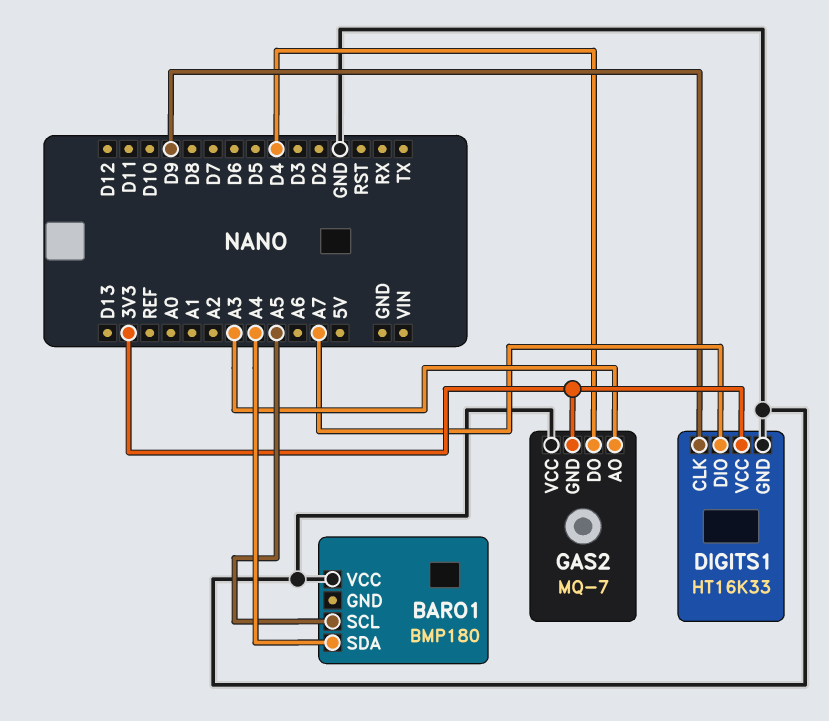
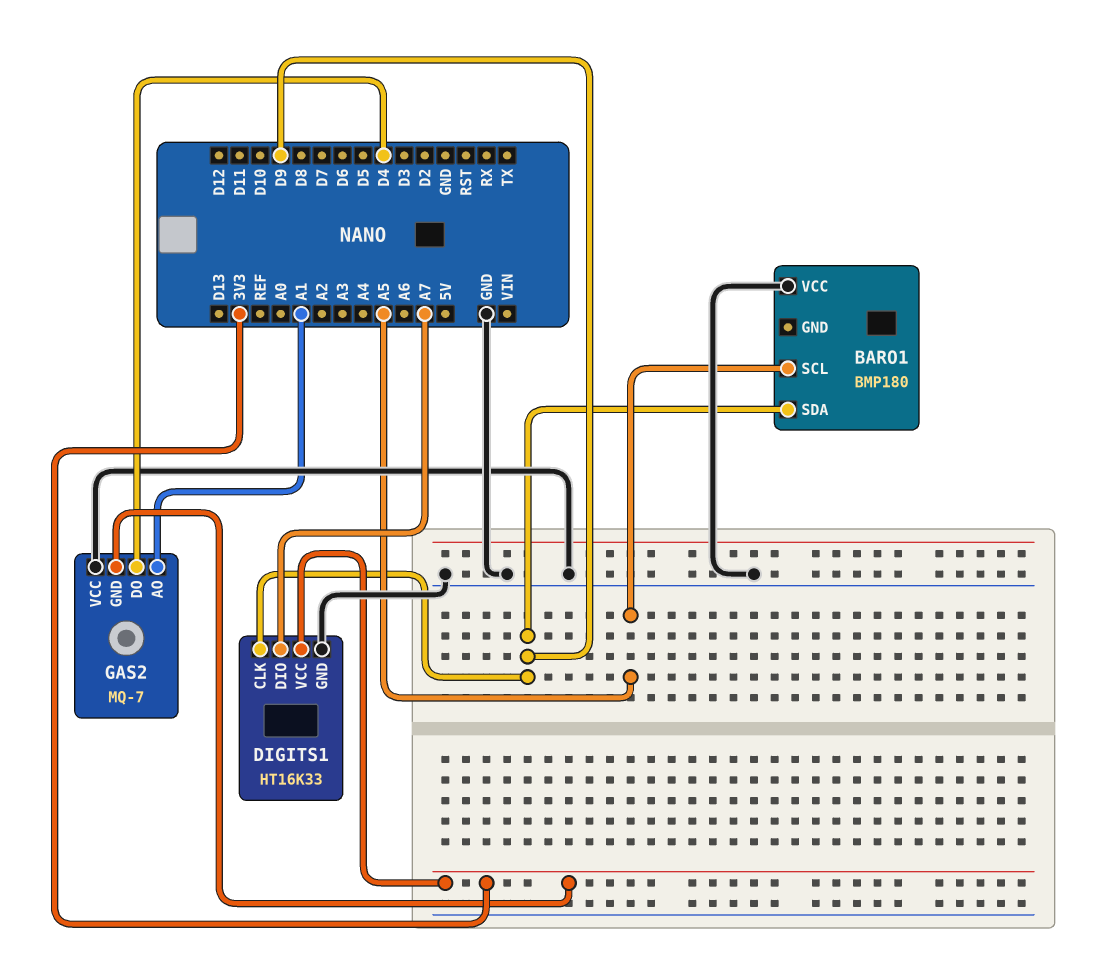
BARO1 pin SDA: A4 -> D9
GAS2 pin AO: A3 -> A1

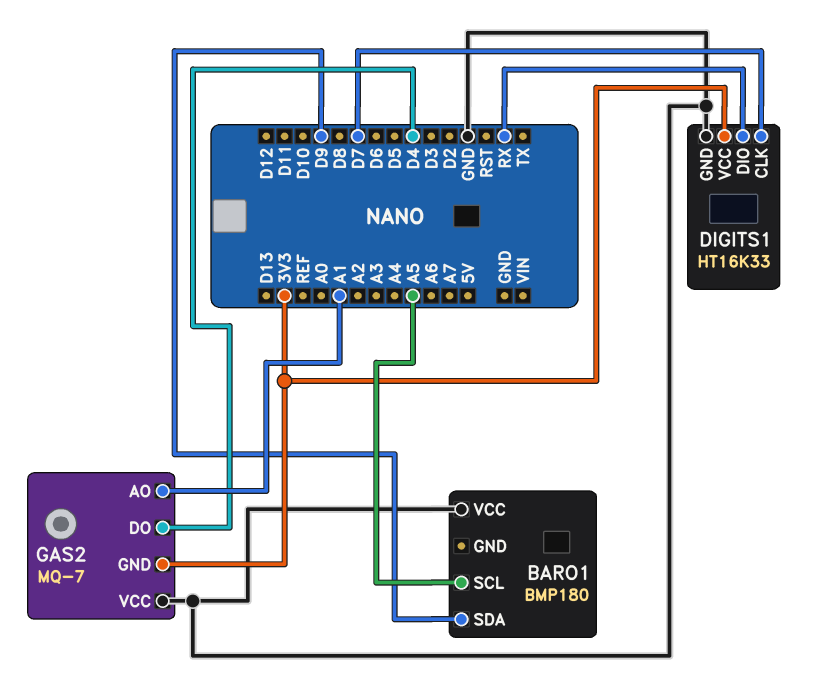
DIGITS1 pin CLK: D9 -> D7
DIGITS1 pin DIO: A7 -> RX

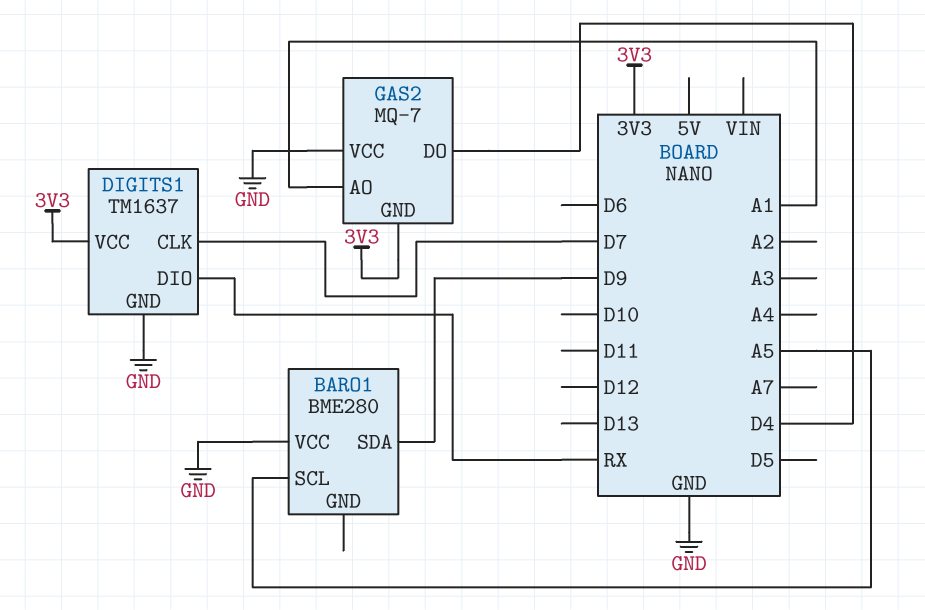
BARO1: BMP180 -> BME280
DIGITS1: HT16K33 -> TM1637

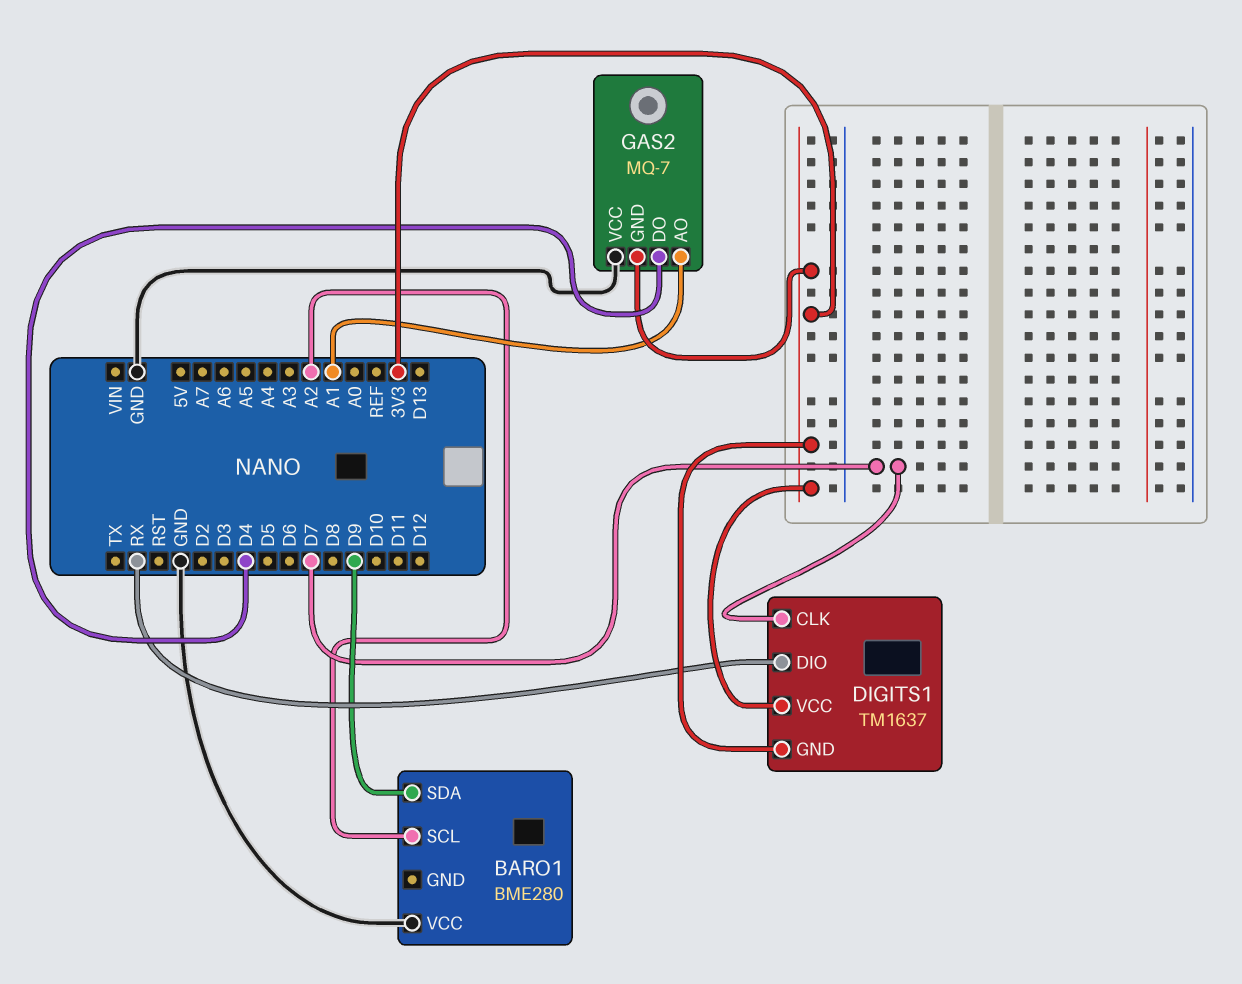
BARO1 pin SCL: A5 -> A2
DIGITS1 pin GND: GND -> 3V3

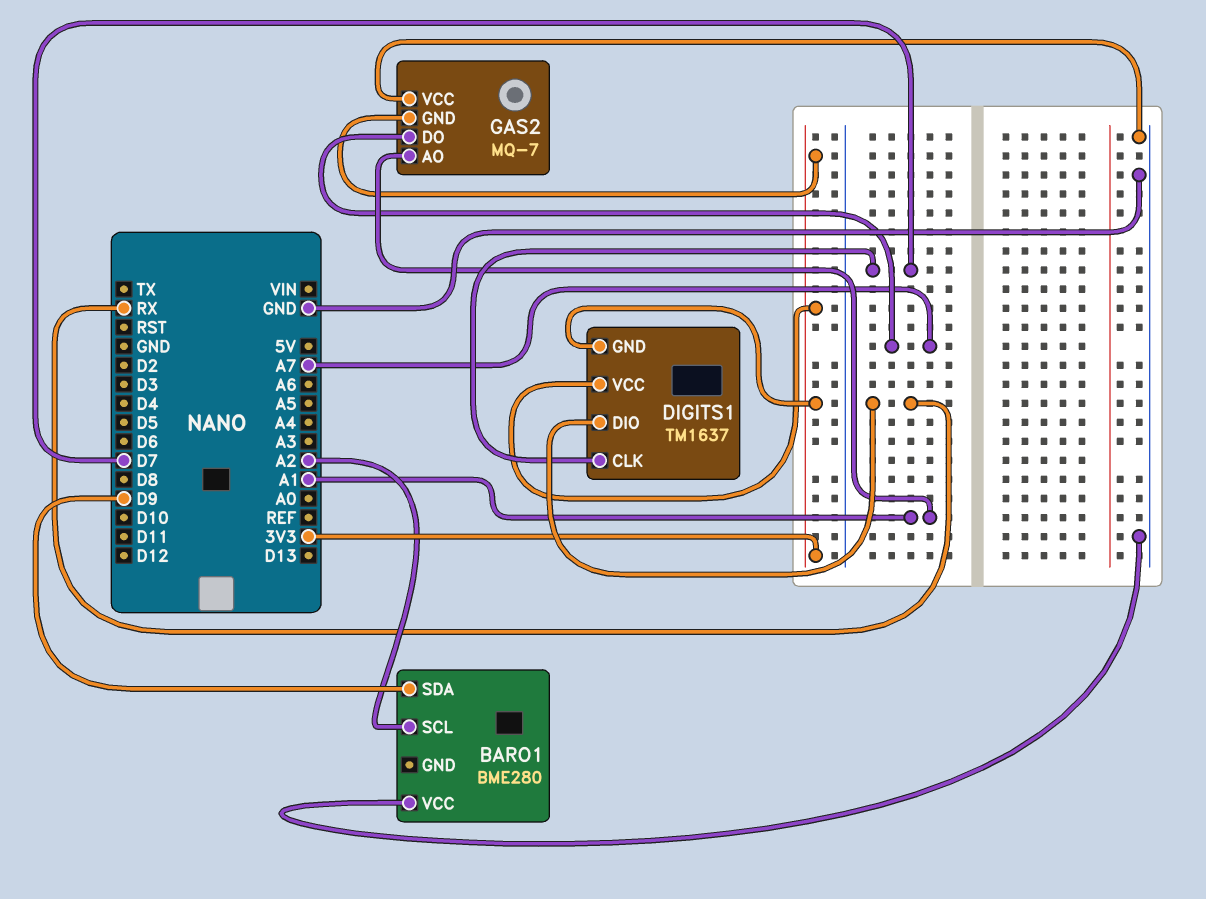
GAS2 pin DO: D4 -> A7

